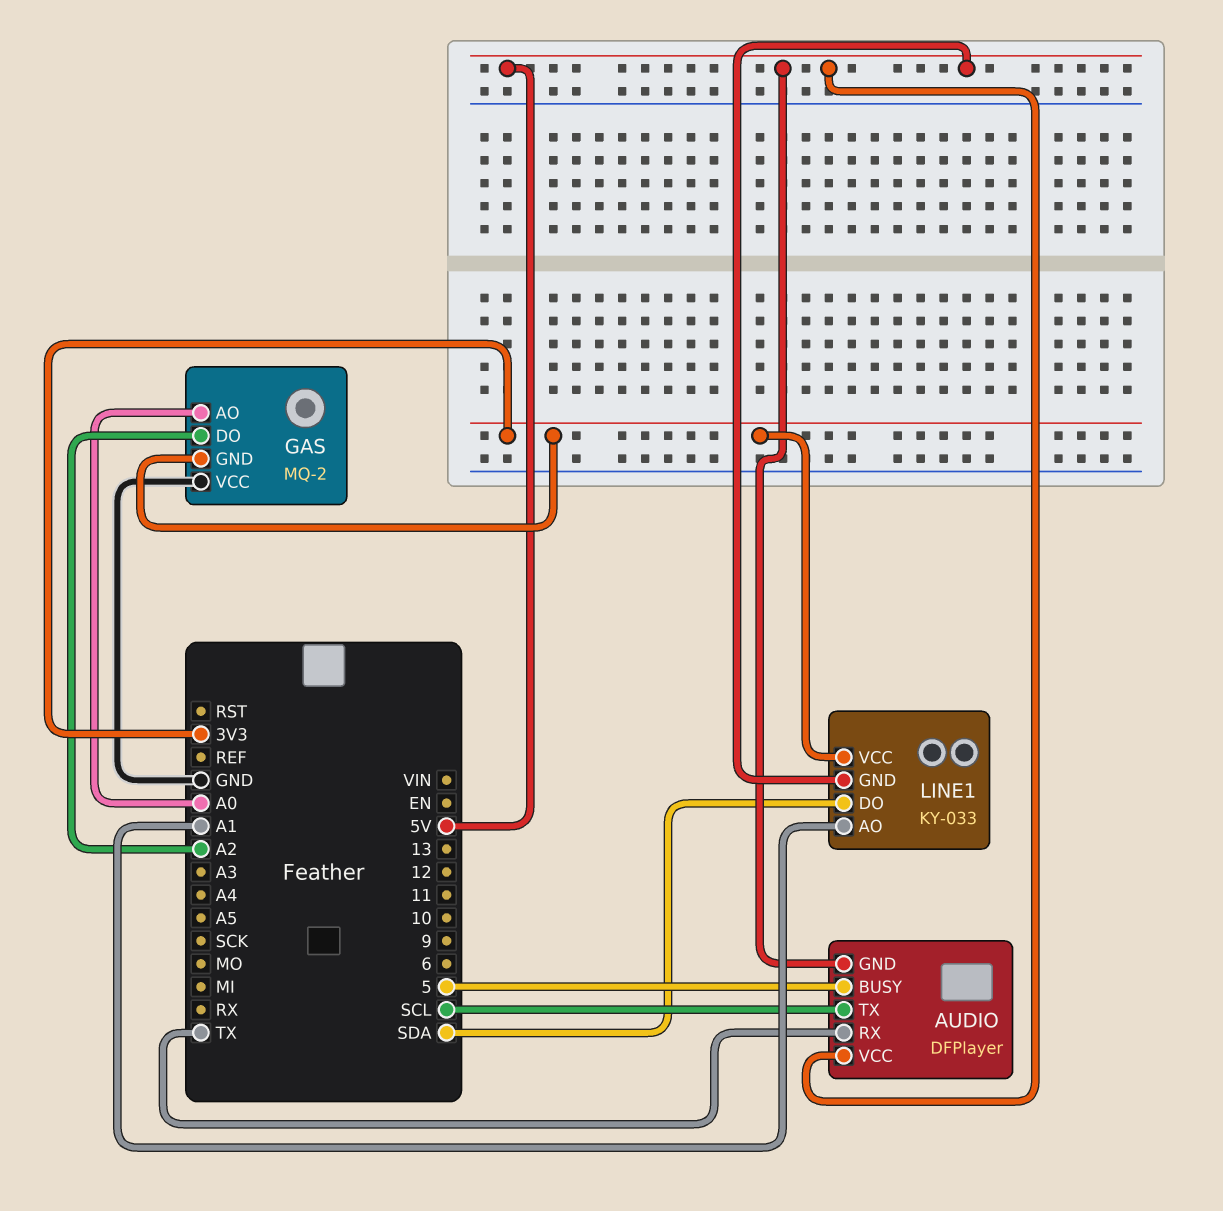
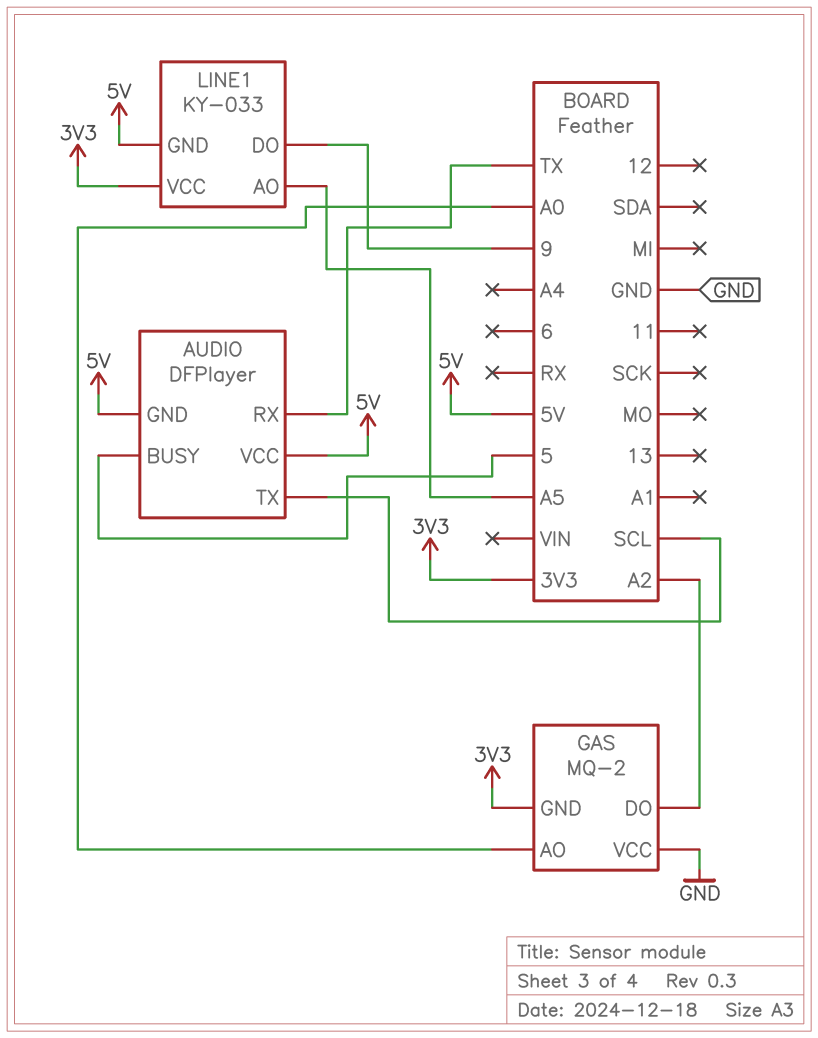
LINE1 pin AO: A1 -> A5
LINE1 pin DO: SDA -> 9

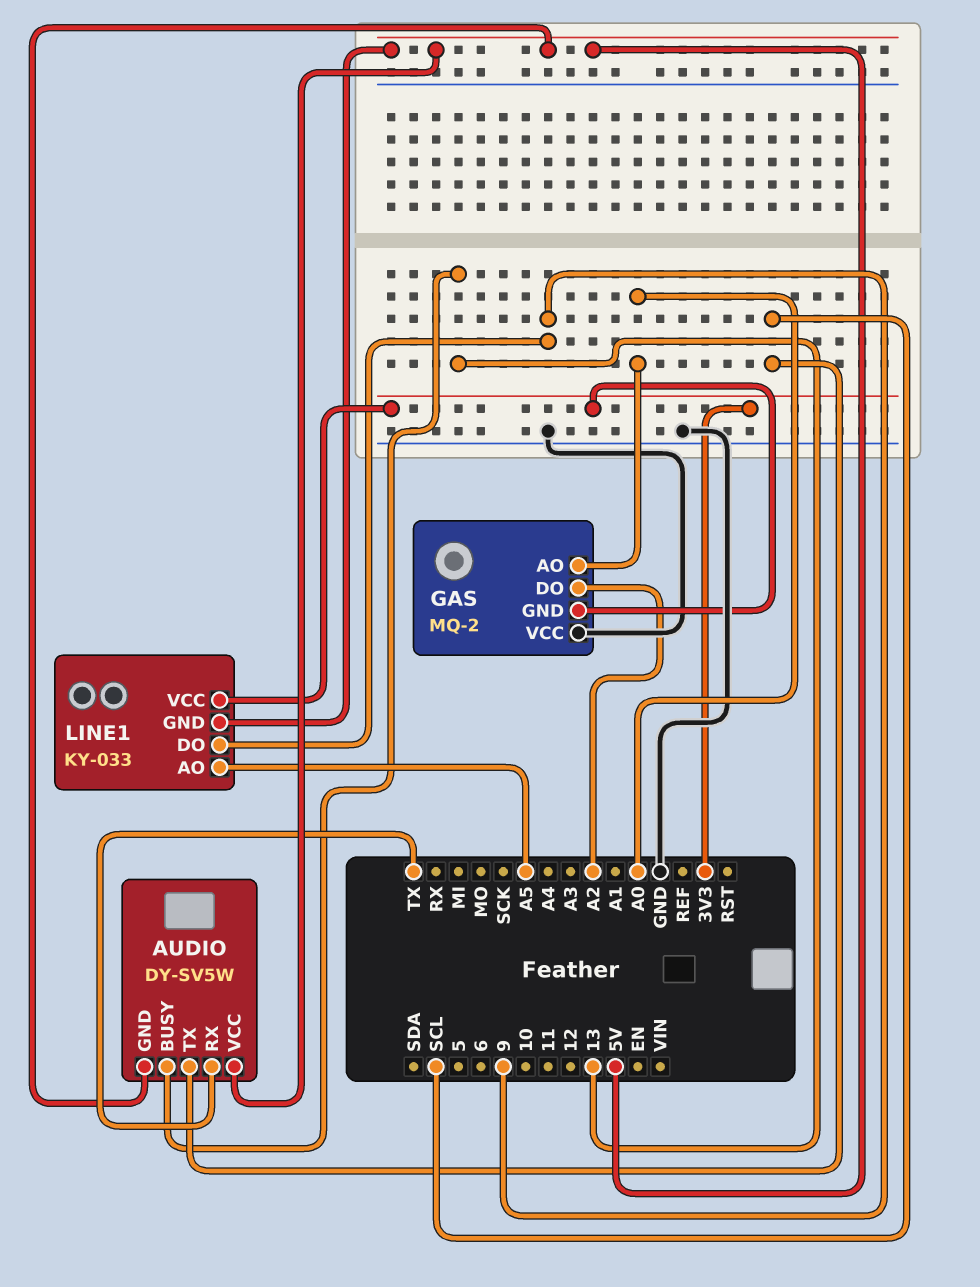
AUDIO: DFPlayer -> DY-SV5W
AUDIO pin BUSY: 5 -> 13

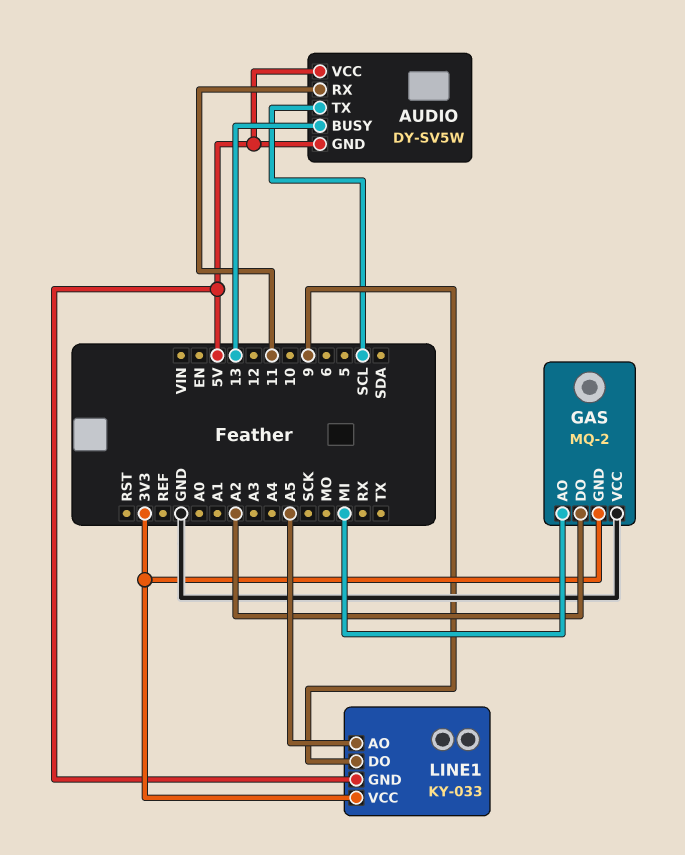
AUDIO pin RX: TX -> 11
GAS pin AO: A0 -> MI

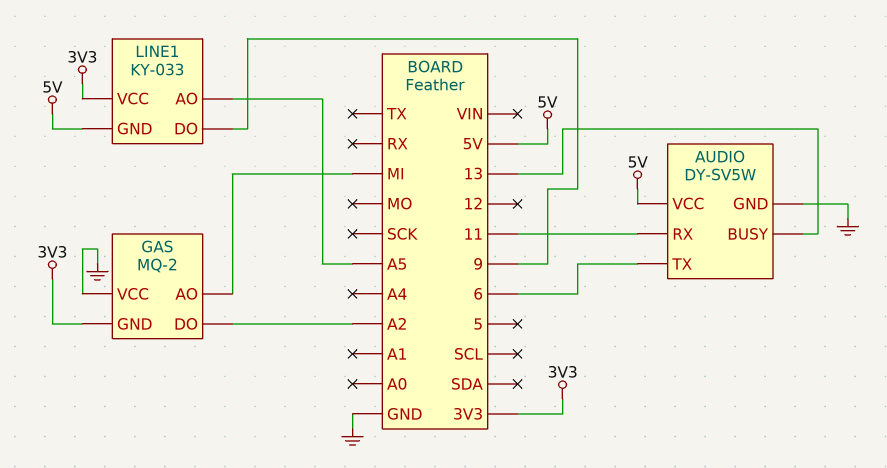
AUDIO pin GND: 5V -> GND
AUDIO pin TX: SCL -> 6

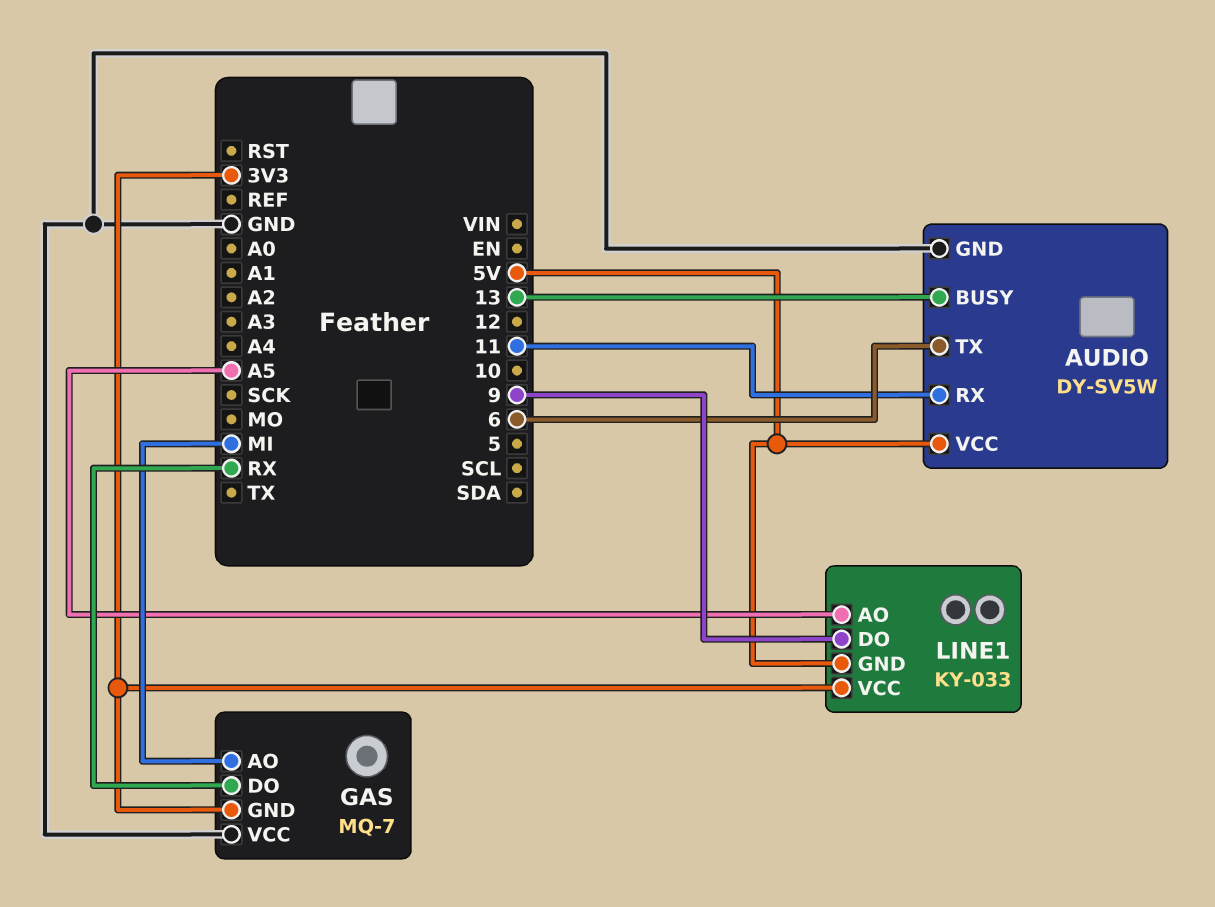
GAS: MQ-2 -> MQ-7
GAS pin DO: A2 -> RX

